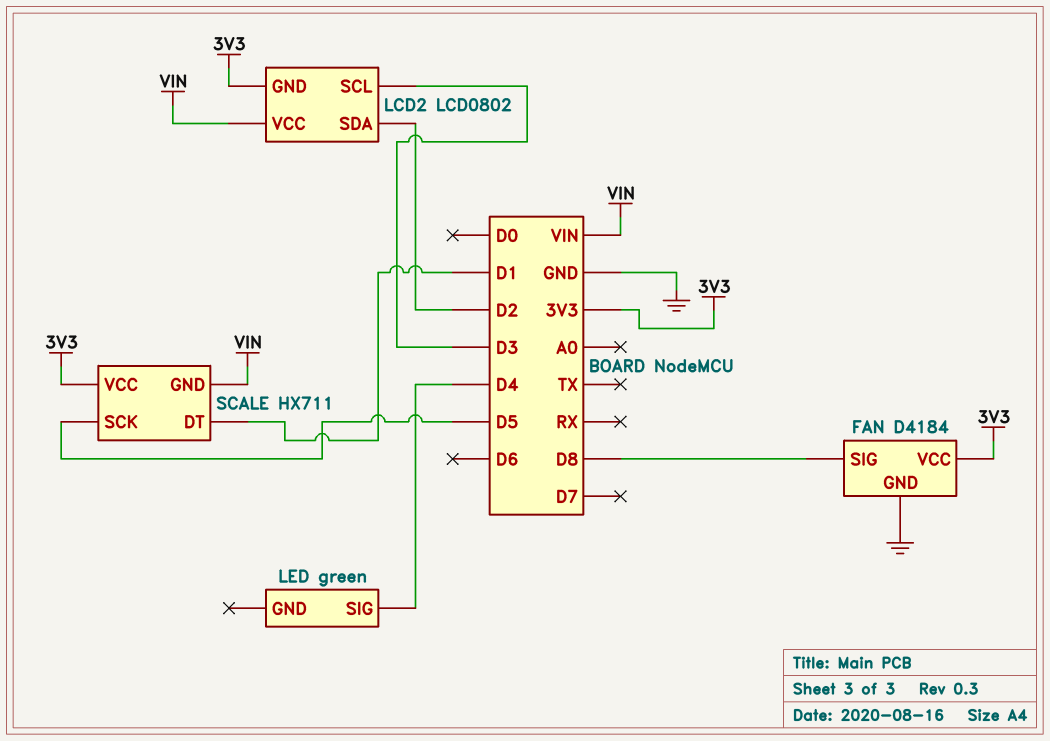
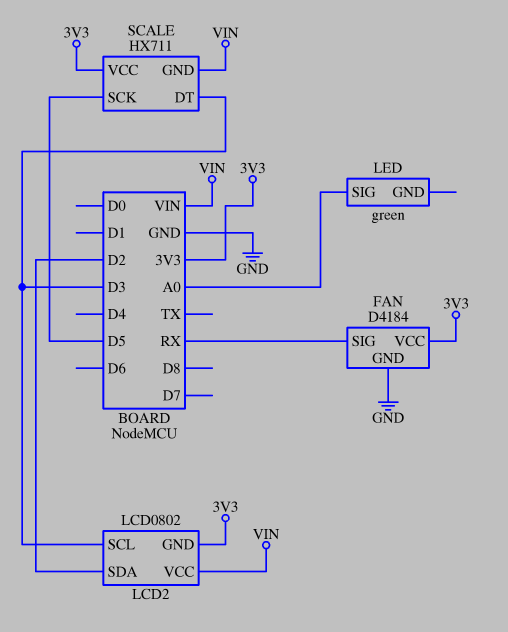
FAN pin SIG: D8 -> RX
LED pin SIG: D4 -> A0
SCALE pin DT: D1 -> D3

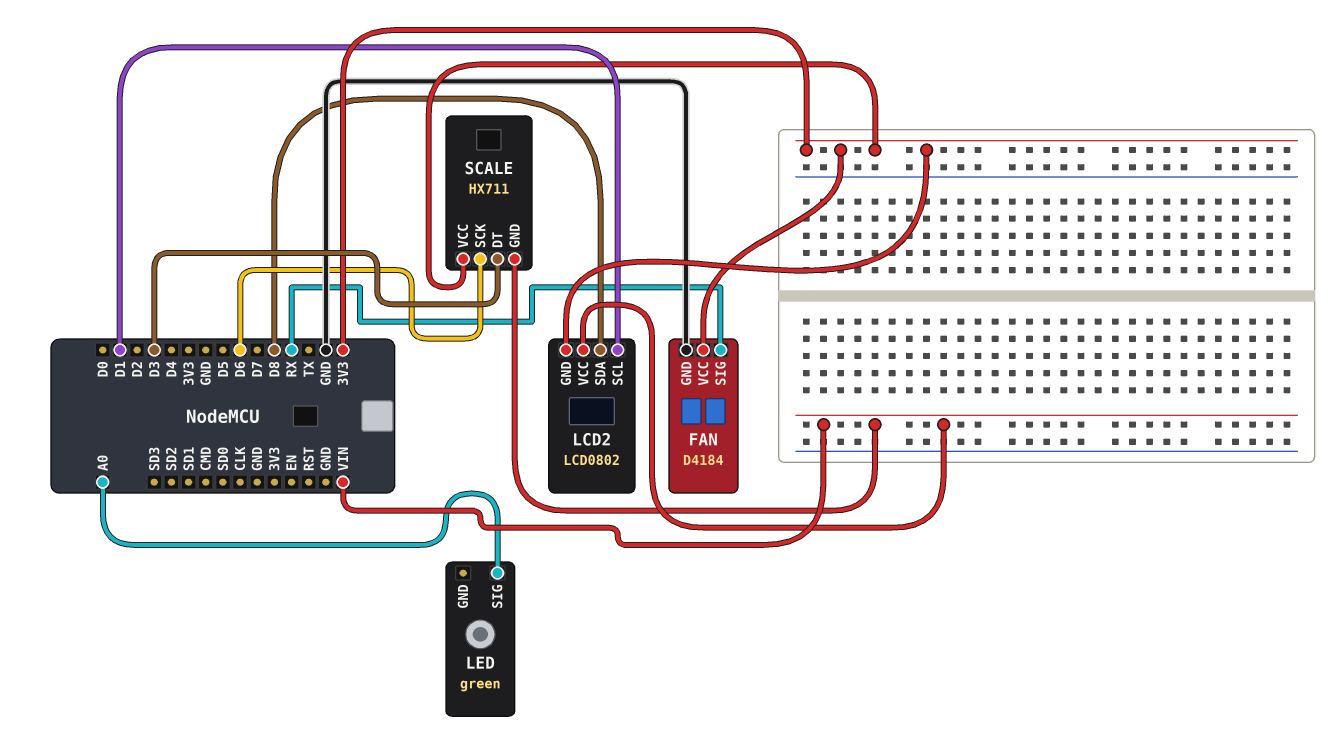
LCD2 pin SCL: D3 -> D1
LCD2 pin SDA: D2 -> D8
SCALE pin SCK: D5 -> D6

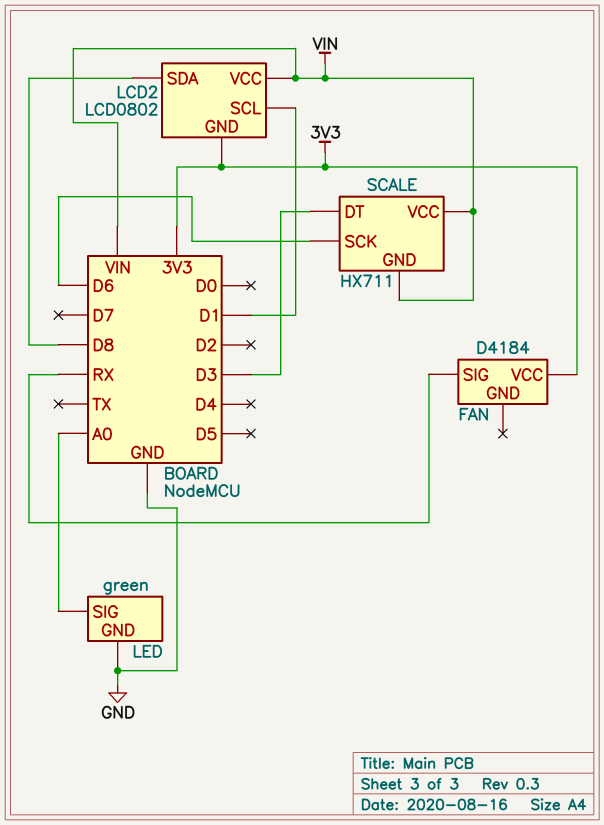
FAN pin GND: GND -> none
LED pin GND: none -> GND
SCALE pin VCC: 3V3 -> VIN

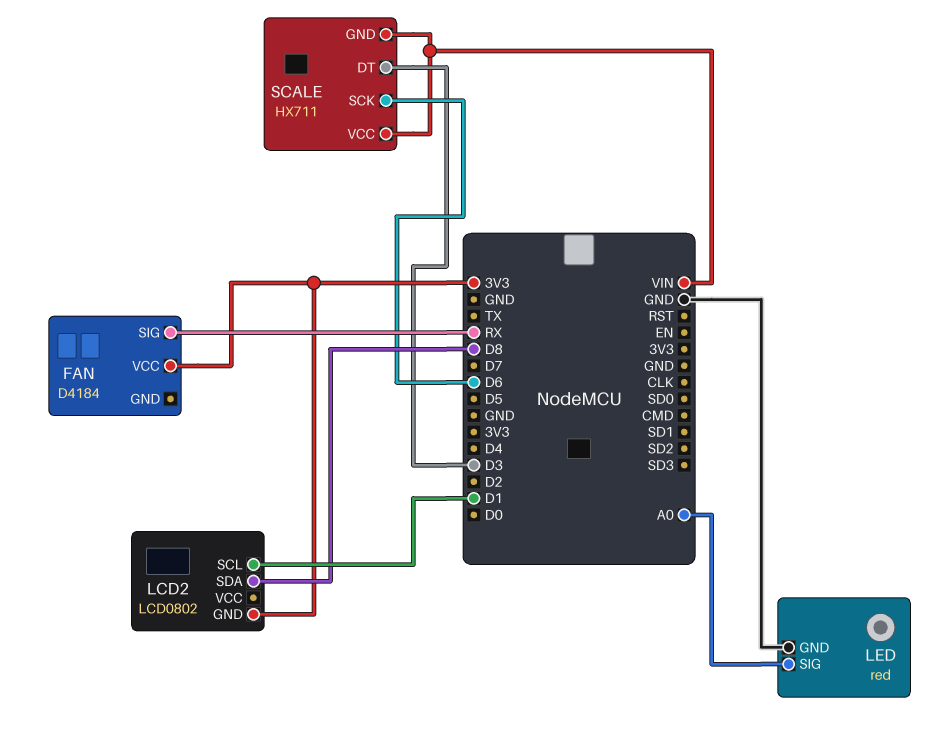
LCD2 pin VCC: VIN -> none
LED: green -> red

